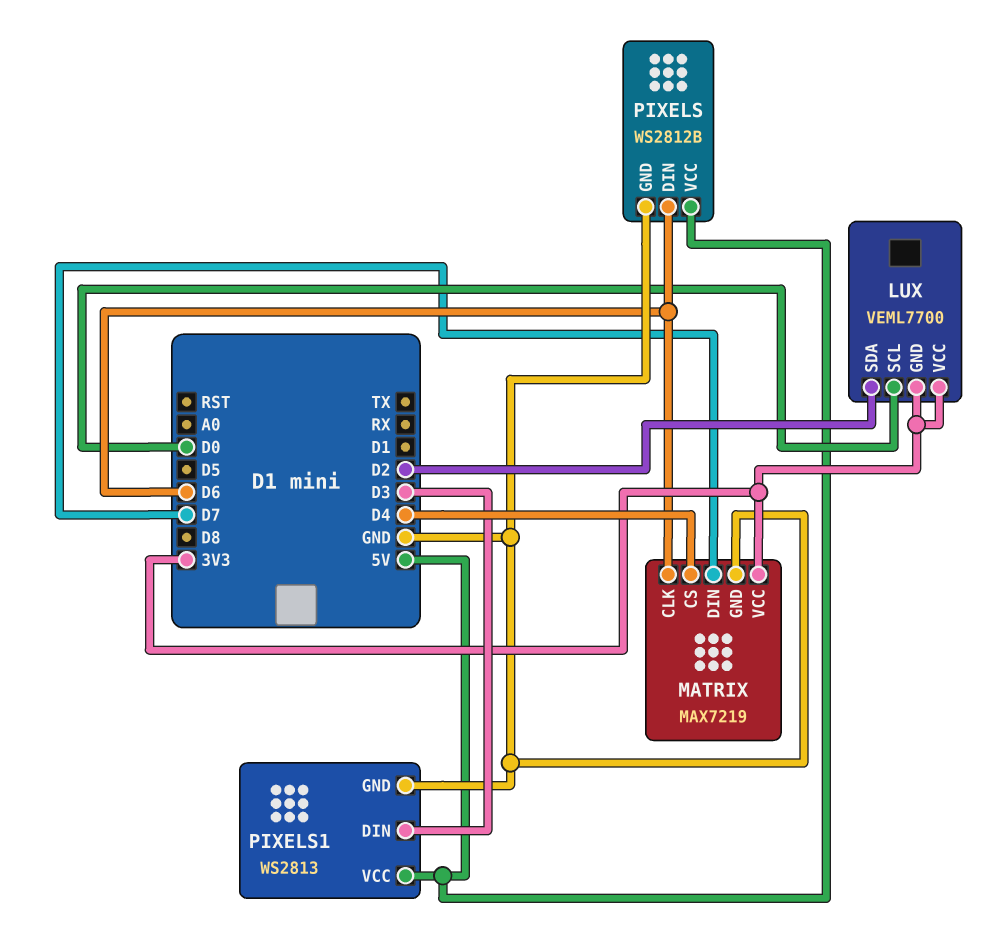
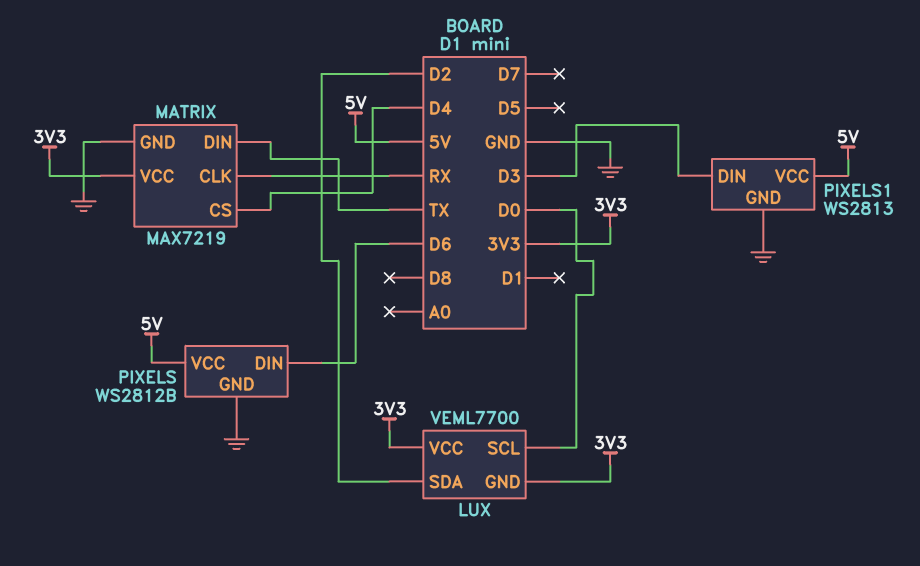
MATRIX pin CLK: D6 -> RX
MATRIX pin DIN: D7 -> TX

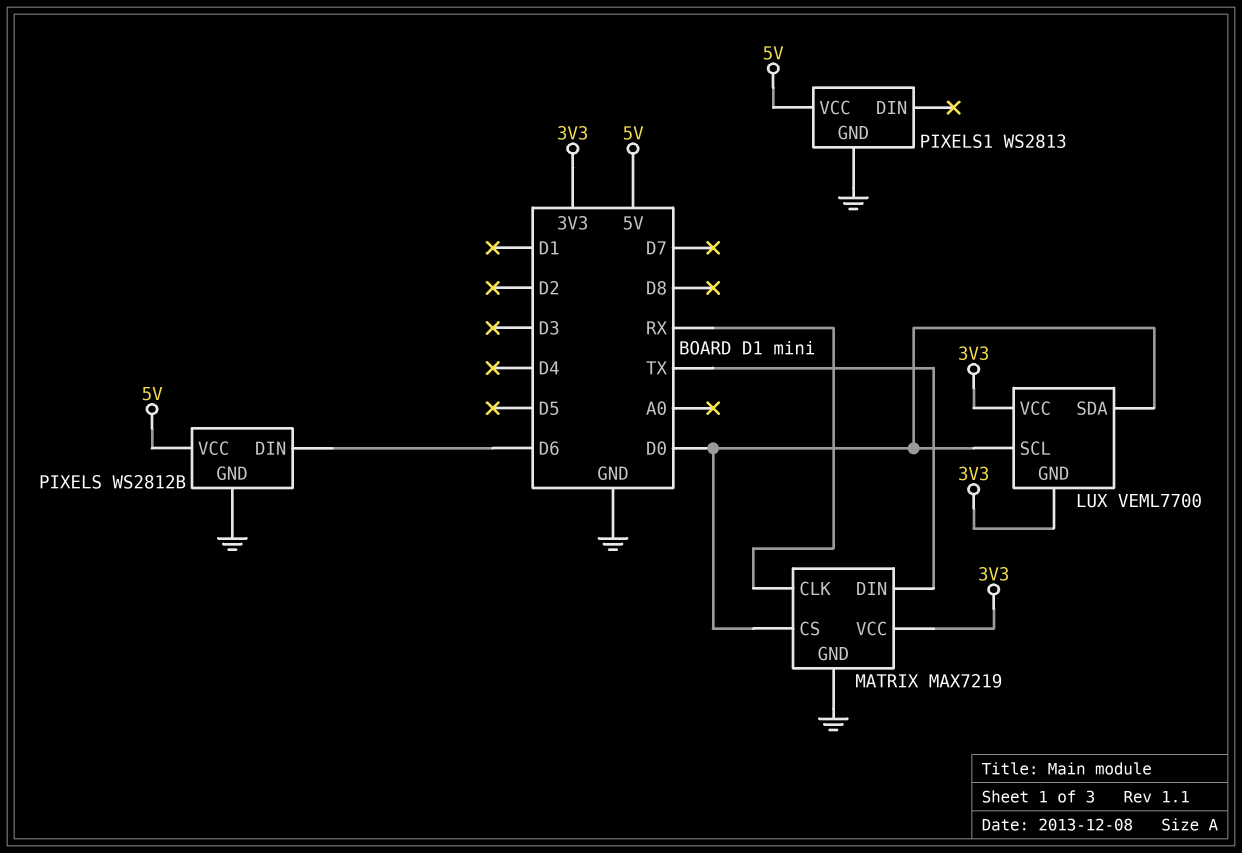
LUX pin SDA: D2 -> D0
MATRIX pin CS: D4 -> D0
PIXELS1 pin DIN: D3 -> none

